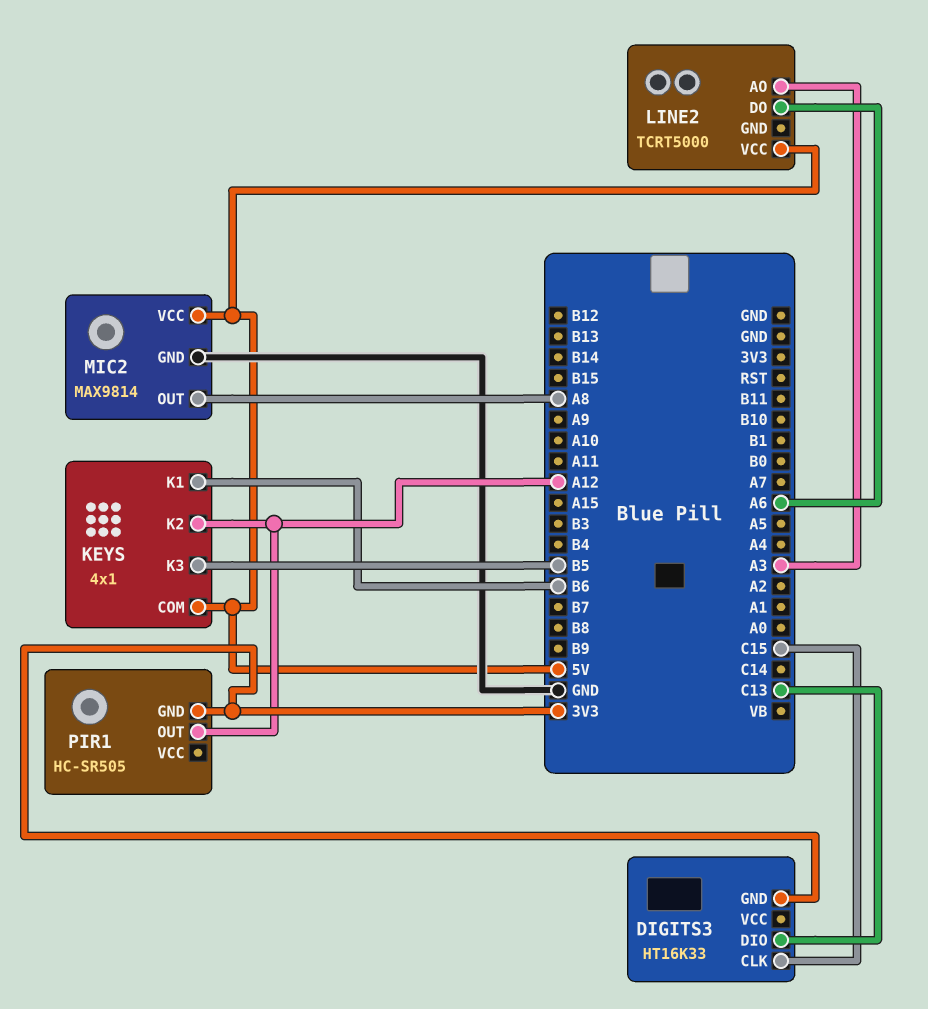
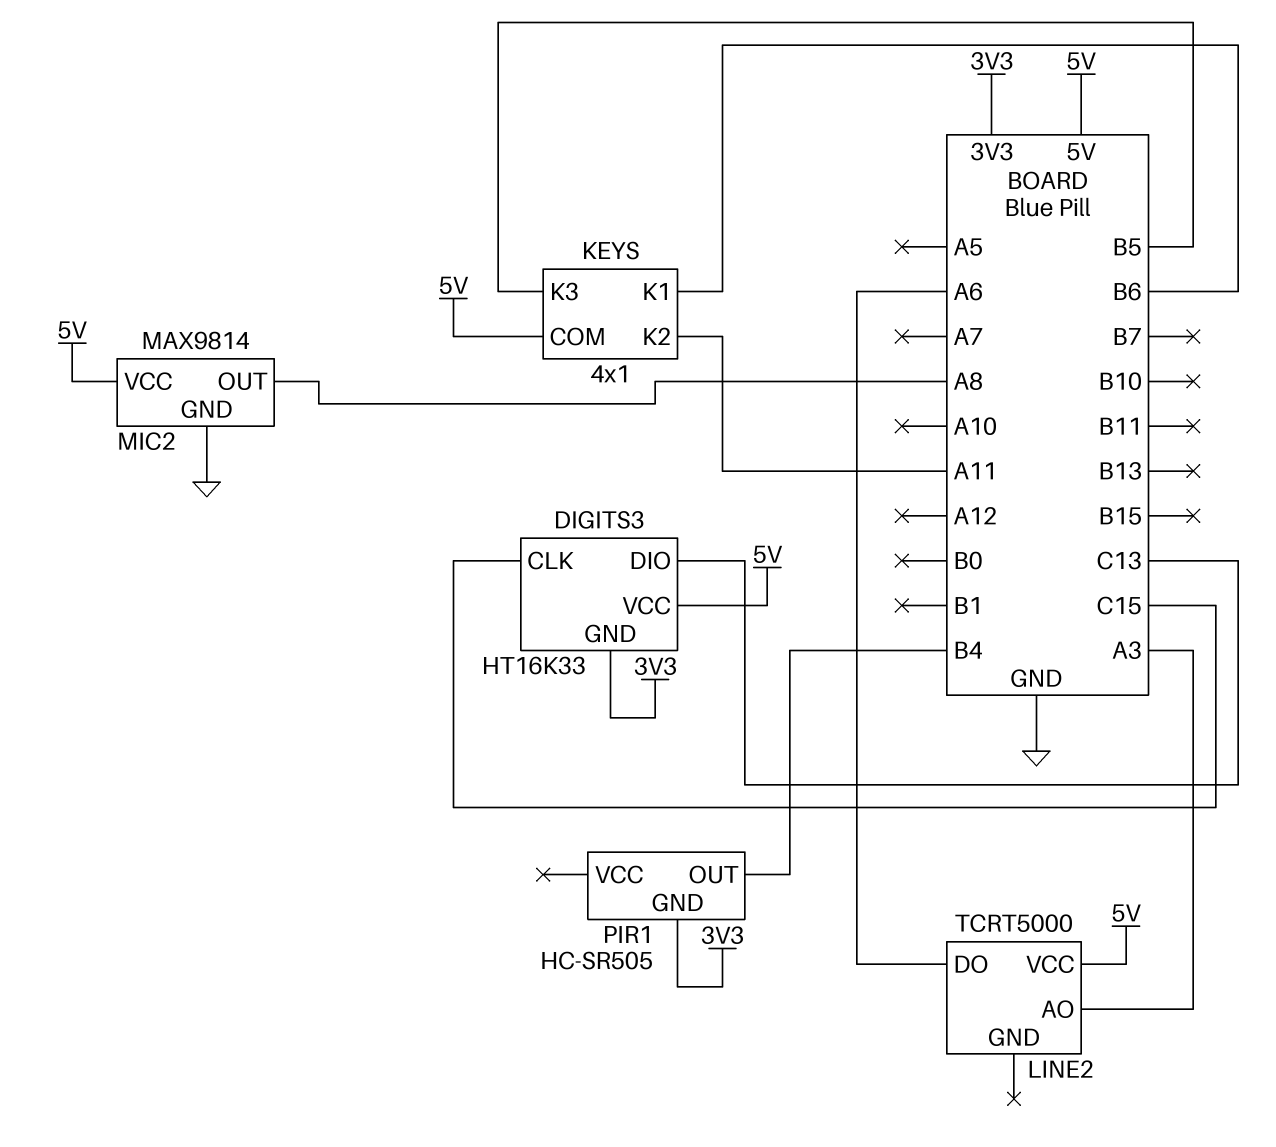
DIGITS3 pin VCC: none -> 5V
KEYS pin K2: A12 -> A11
PIR1 pin OUT: A12 -> B4

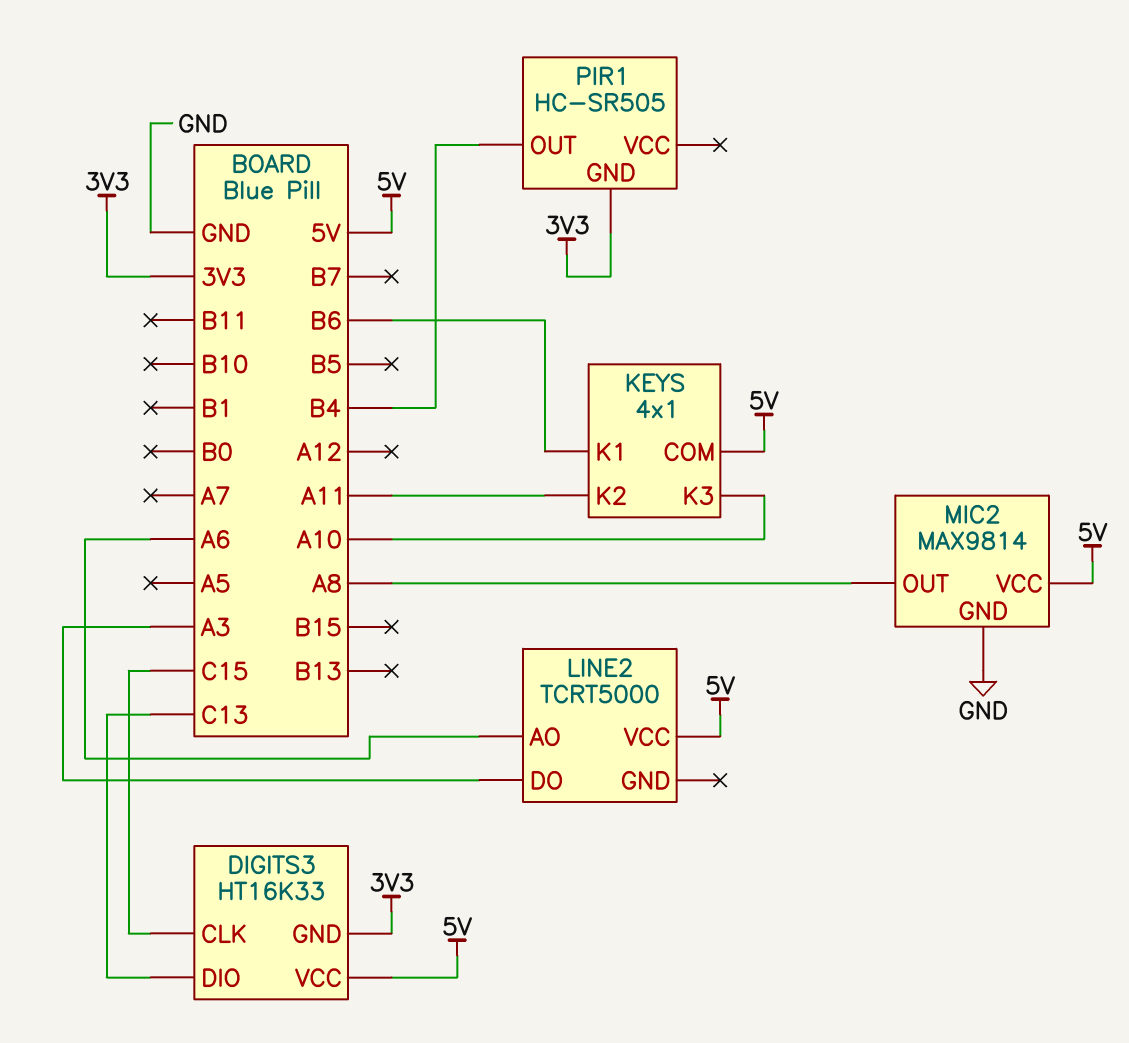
KEYS pin K3: B5 -> A10
LINE2 pin AO: A3 -> A6
LINE2 pin DO: A6 -> A3

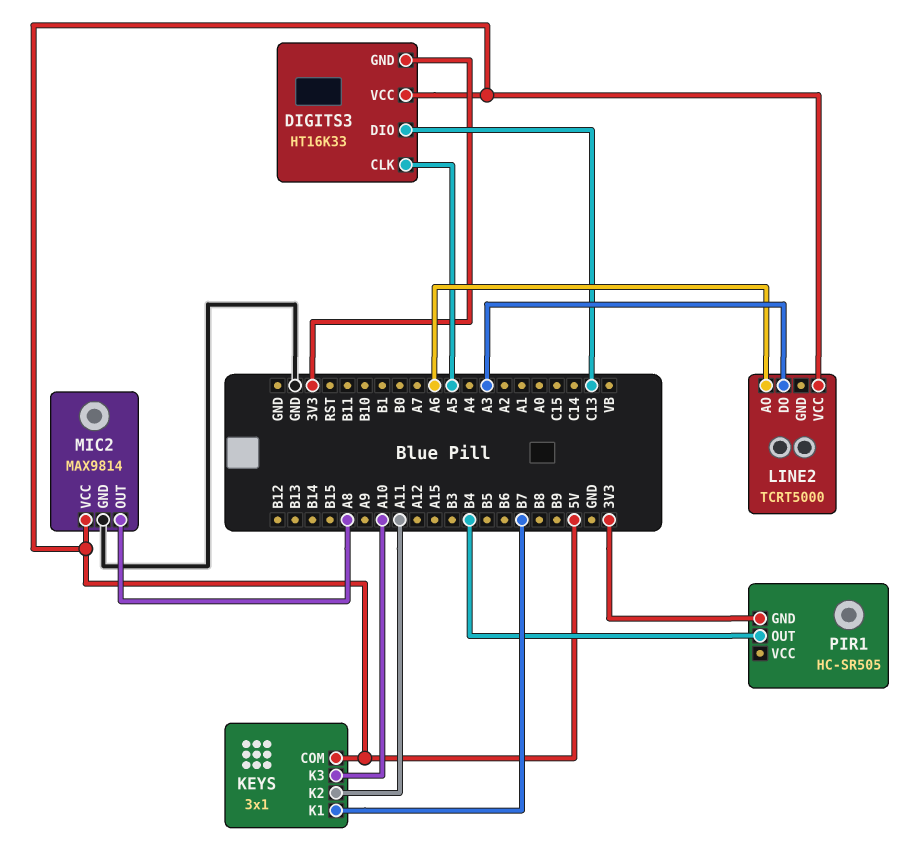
DIGITS3 pin CLK: C15 -> A5
KEYS: 4x1 -> 3x1
KEYS pin K1: B6 -> B7

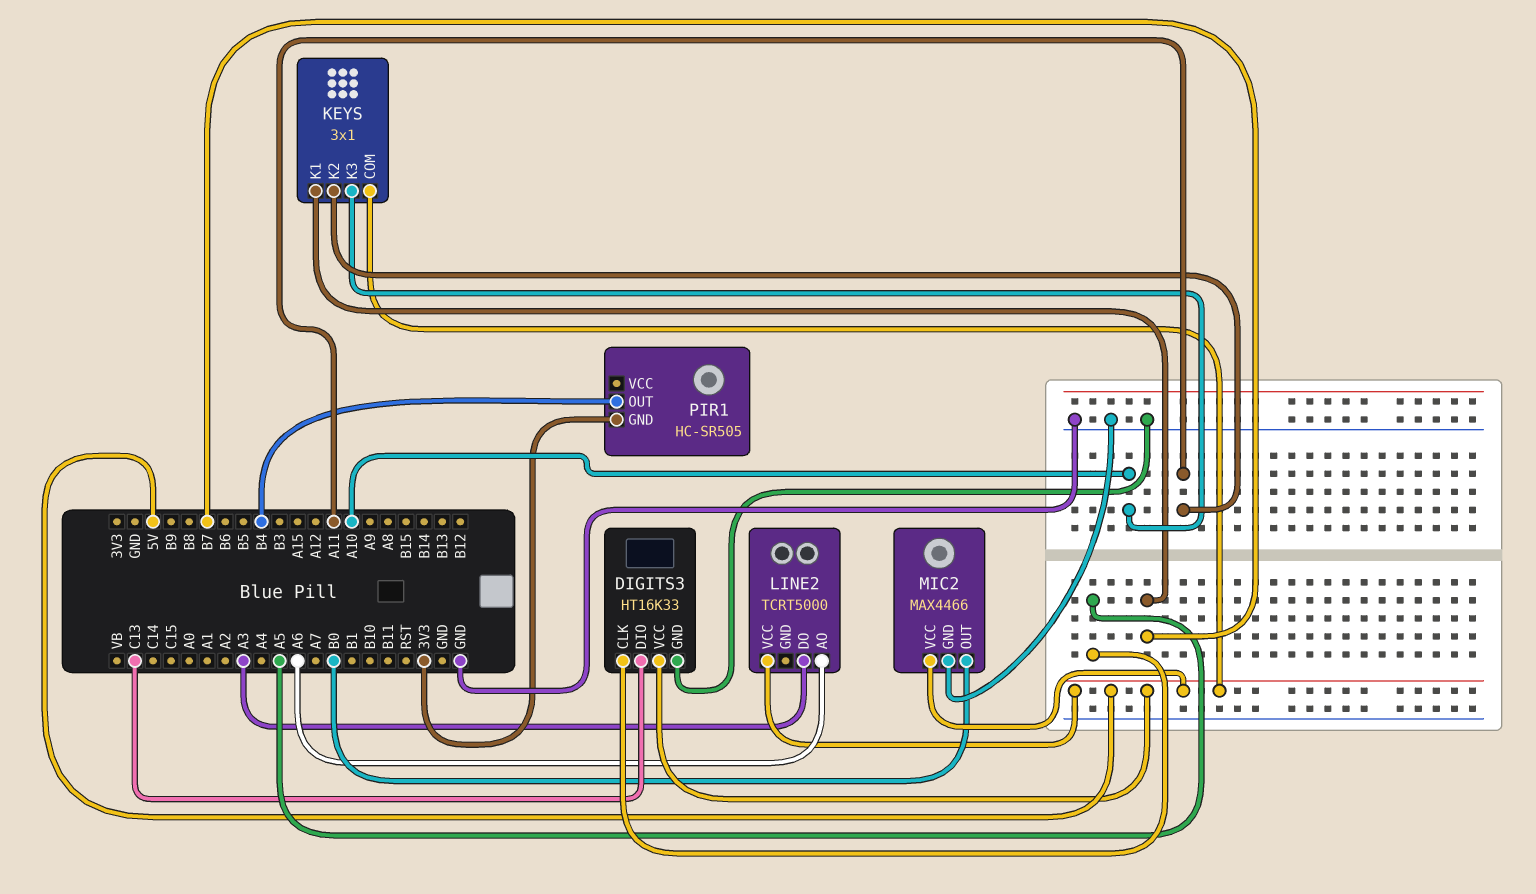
DIGITS3 pin GND: 3V3 -> GND
MIC2: MAX9814 -> MAX4466
MIC2 pin OUT: A8 -> B0

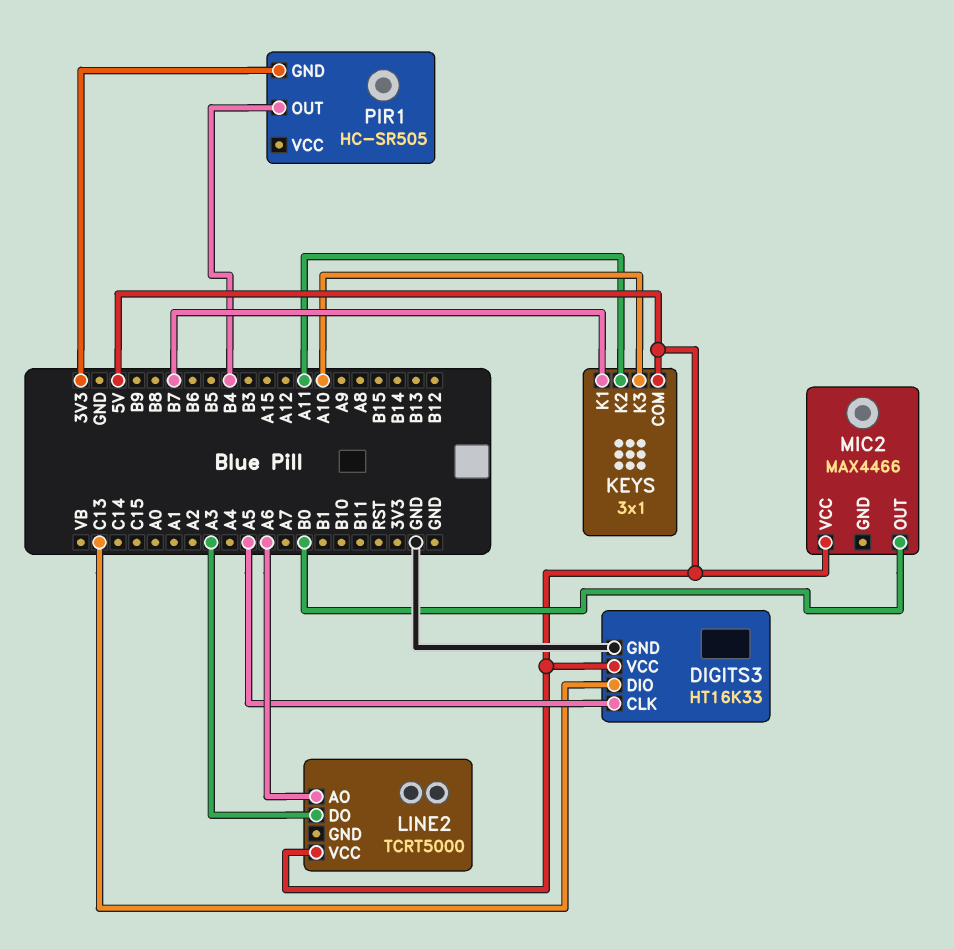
MIC2 pin GND: GND -> none

